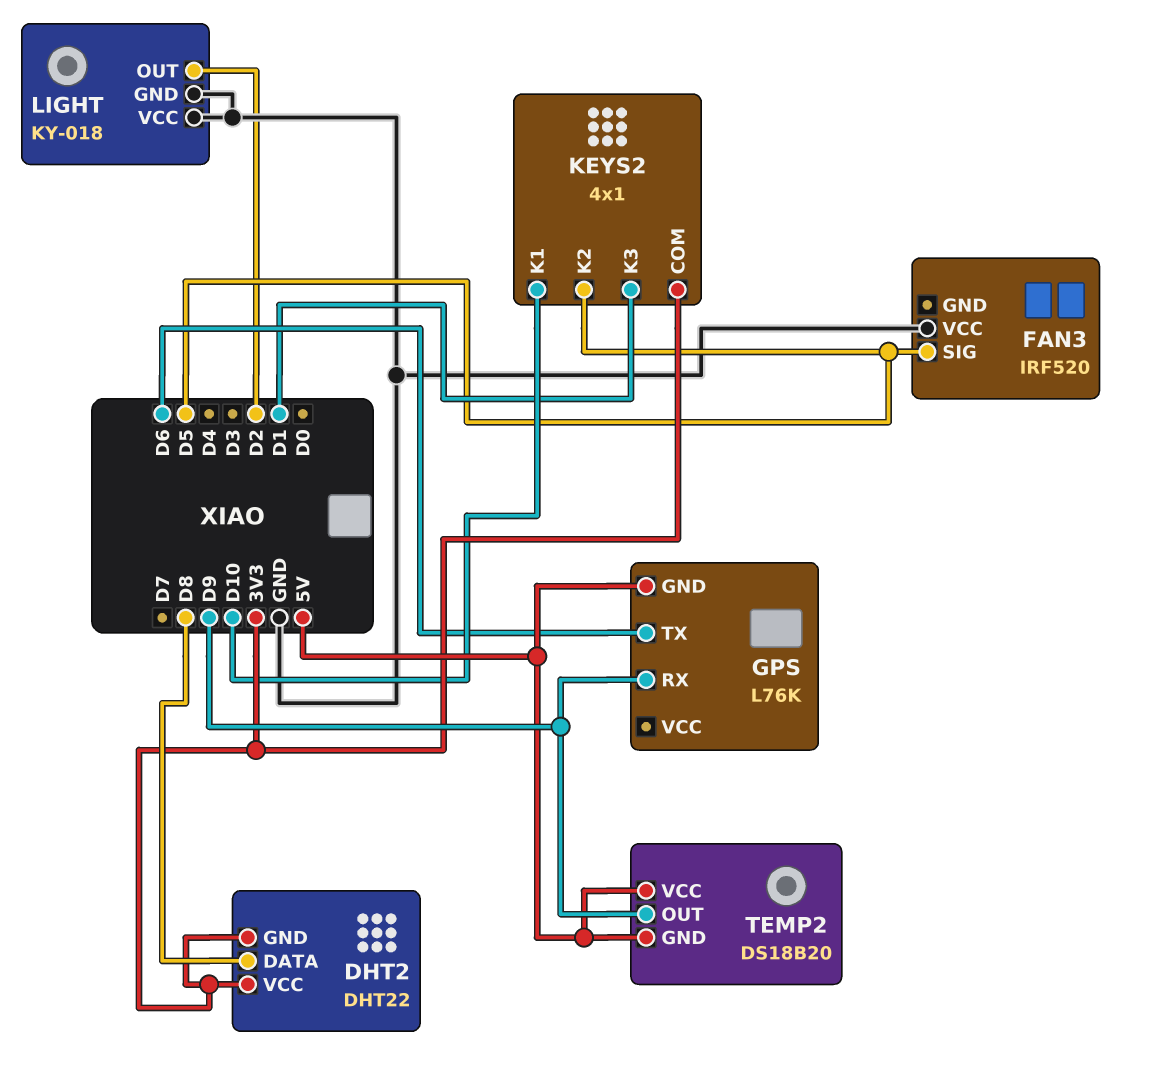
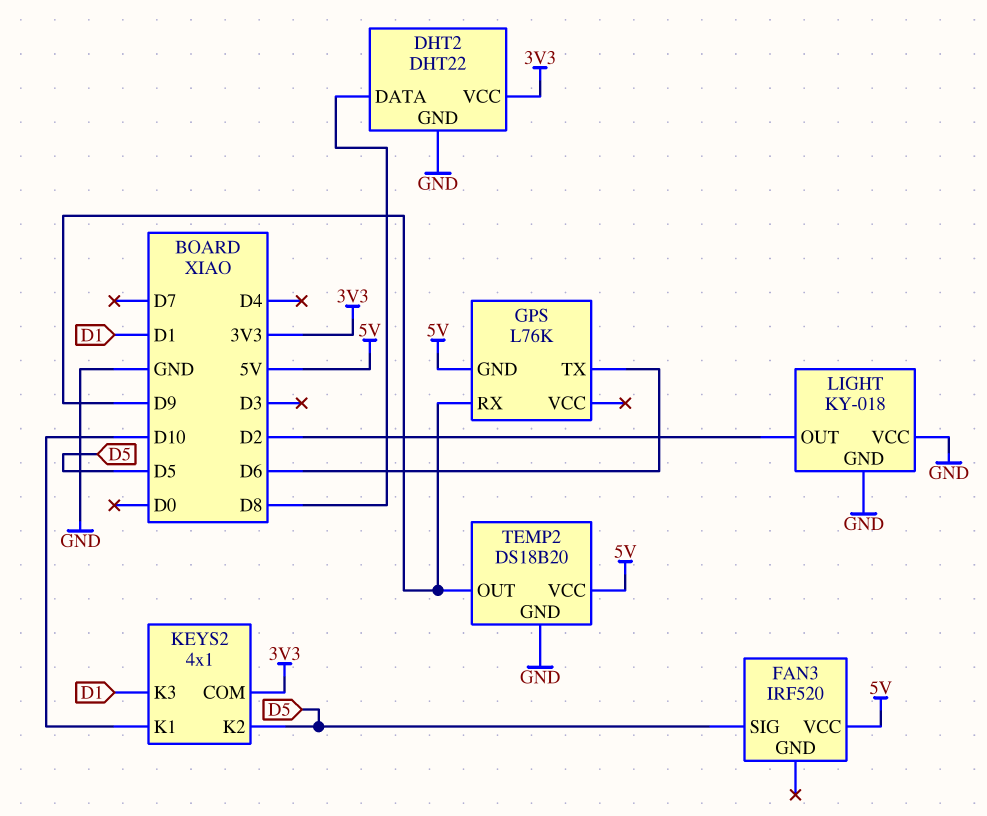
DHT2 pin GND: 3V3 -> GND
FAN3 pin VCC: GND -> 5V
TEMP2 pin GND: 5V -> GND

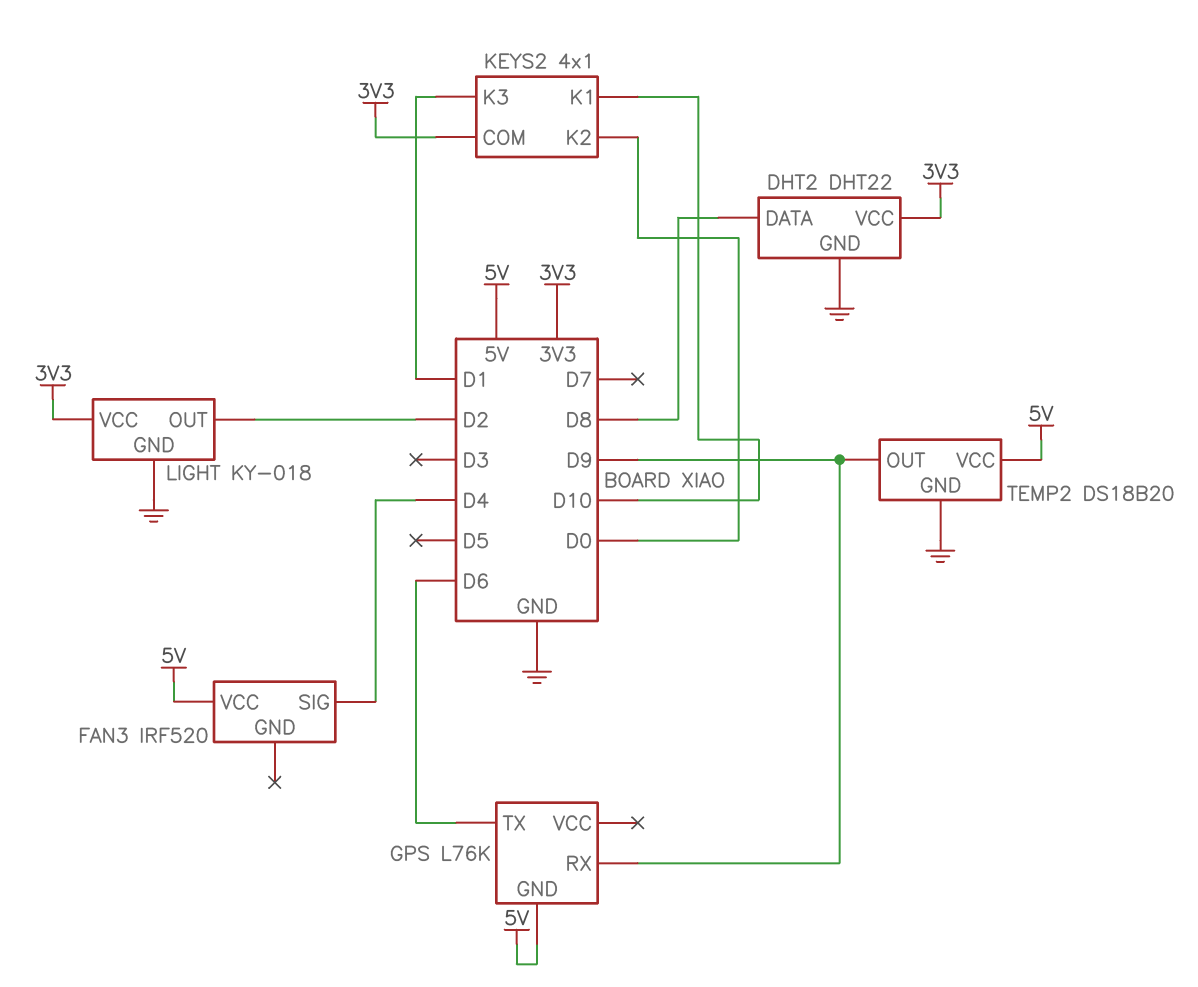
FAN3 pin SIG: D5 -> D4
KEYS2 pin K2: D5 -> D0
LIGHT pin VCC: GND -> 3V3

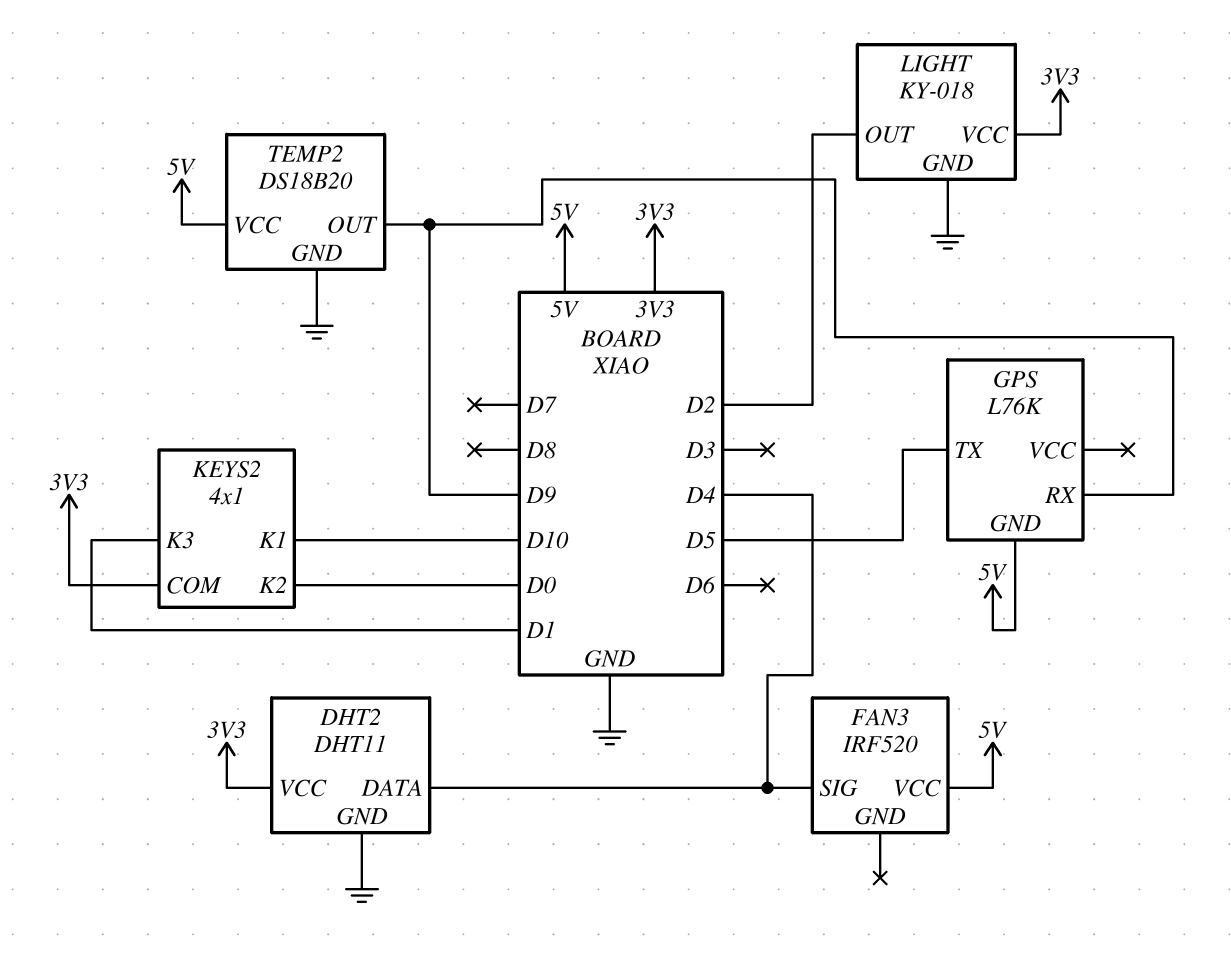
DHT2: DHT22 -> DHT11
DHT2 pin DATA: D8 -> D4
GPS pin TX: D6 -> D5

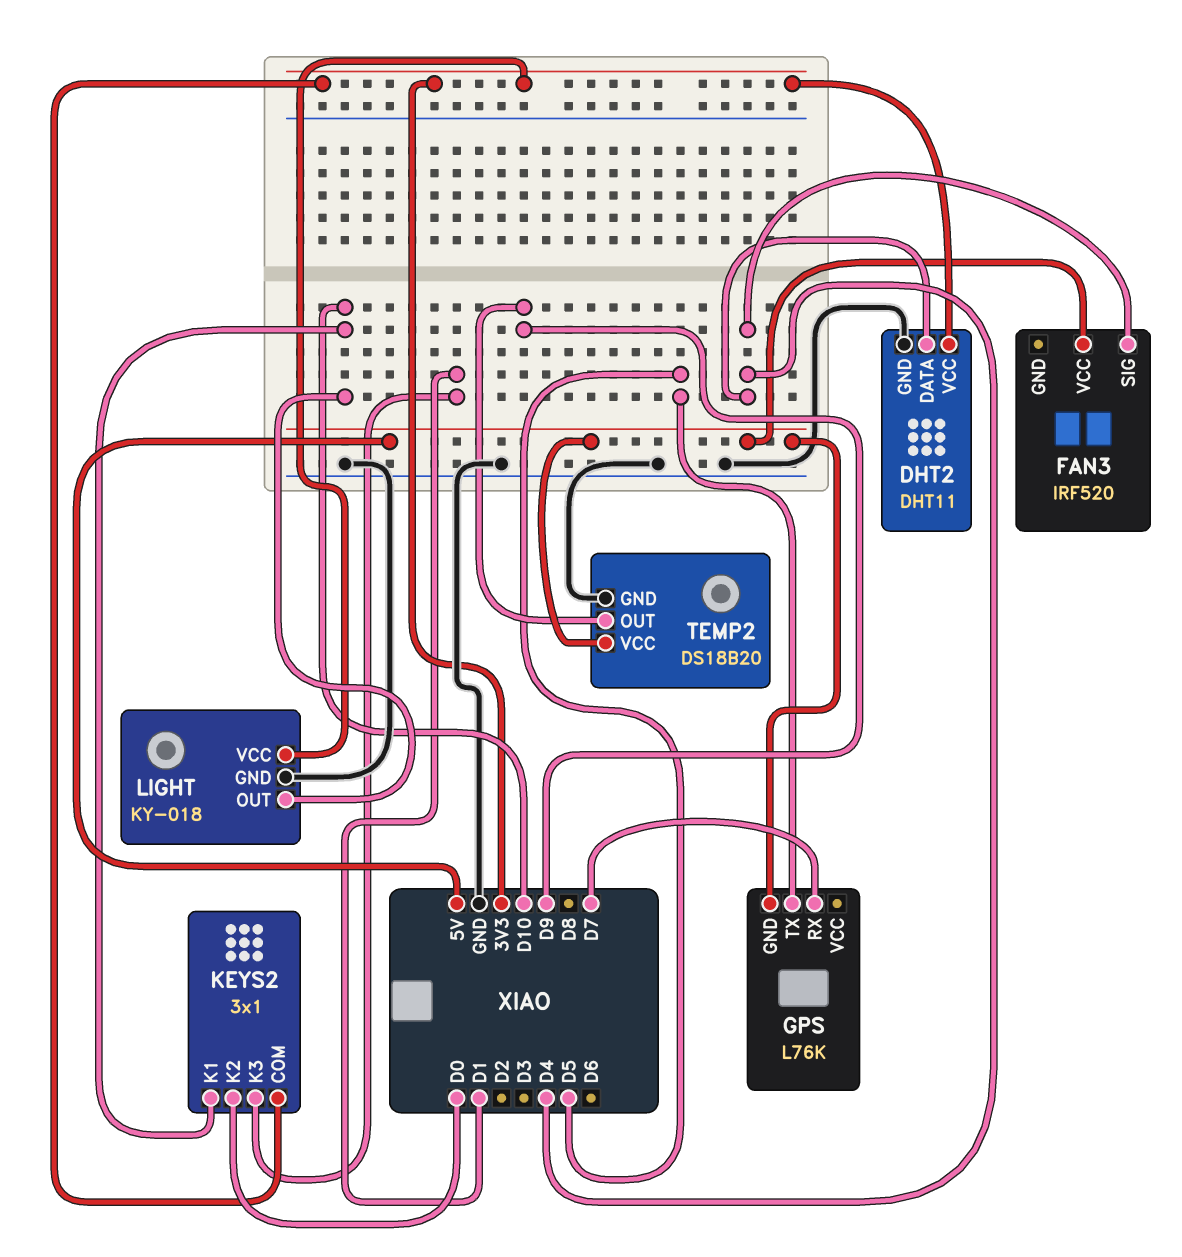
GPS pin RX: D9 -> D7
KEYS2: 4x1 -> 3x1
LIGHT pin OUT: D2 -> D10

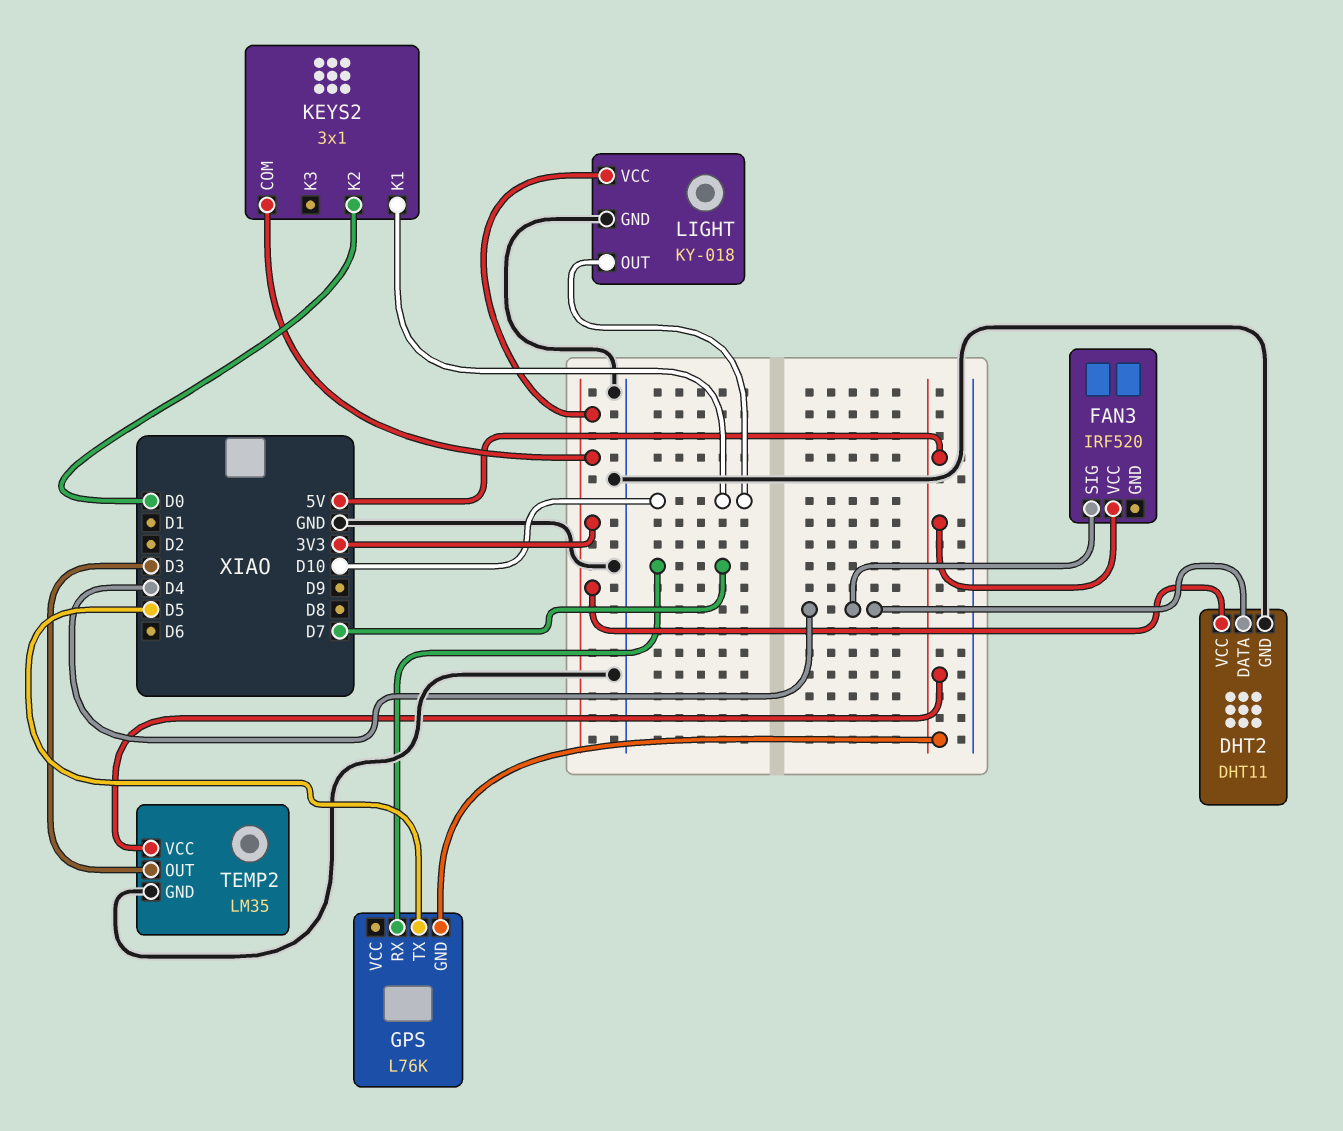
KEYS2 pin K3: D1 -> none
TEMP2: DS18B20 -> LM35
TEMP2 pin OUT: D9 -> D3

